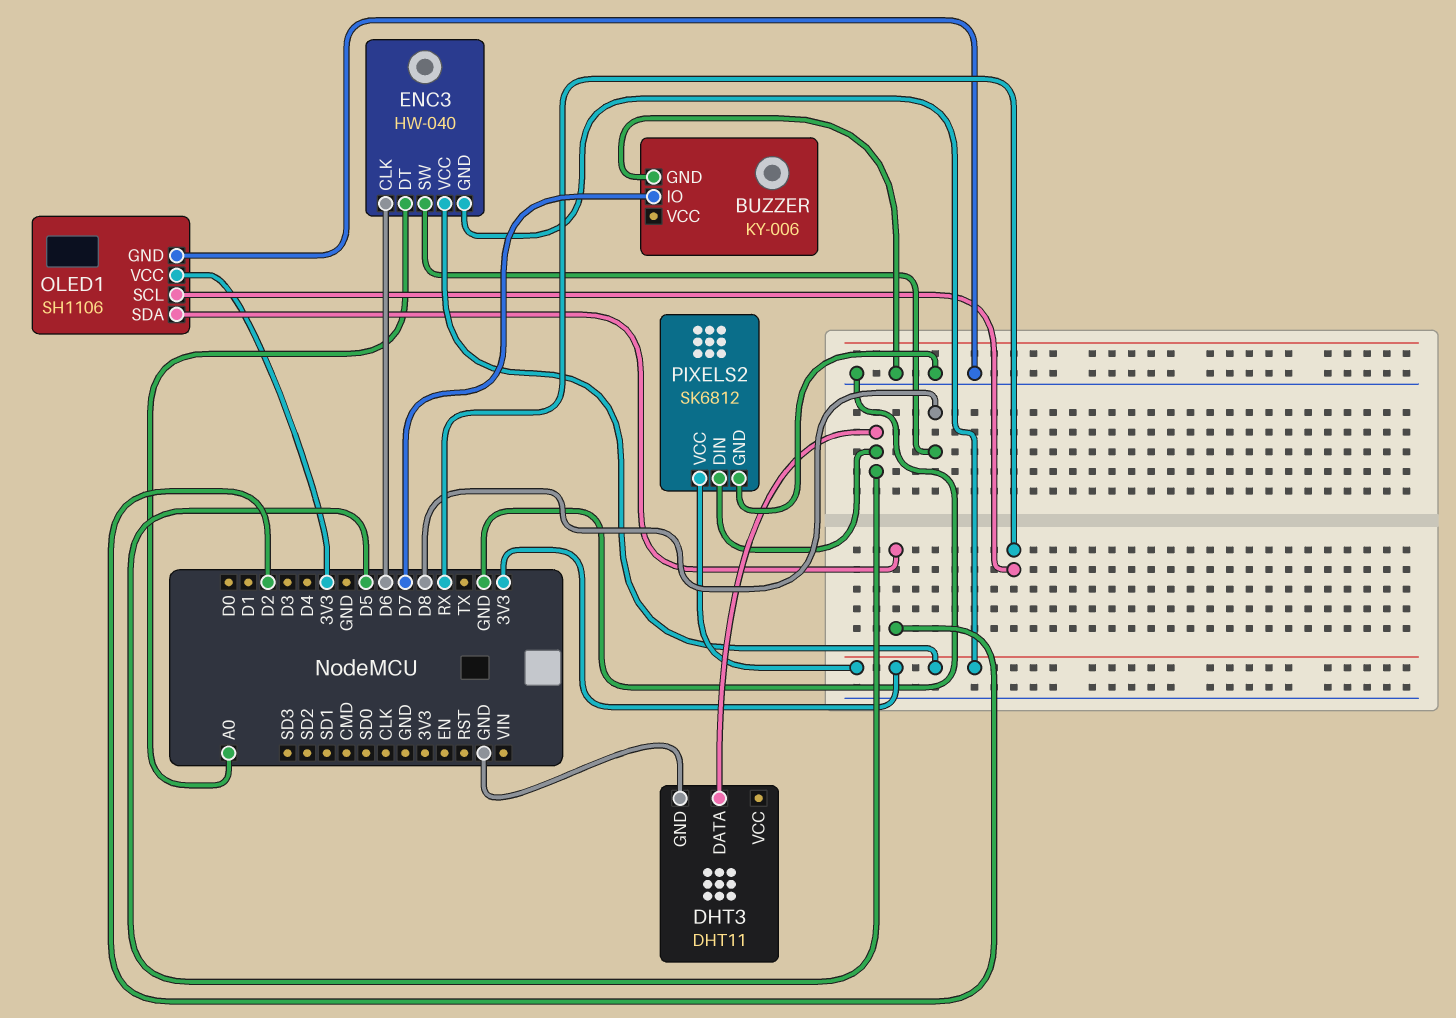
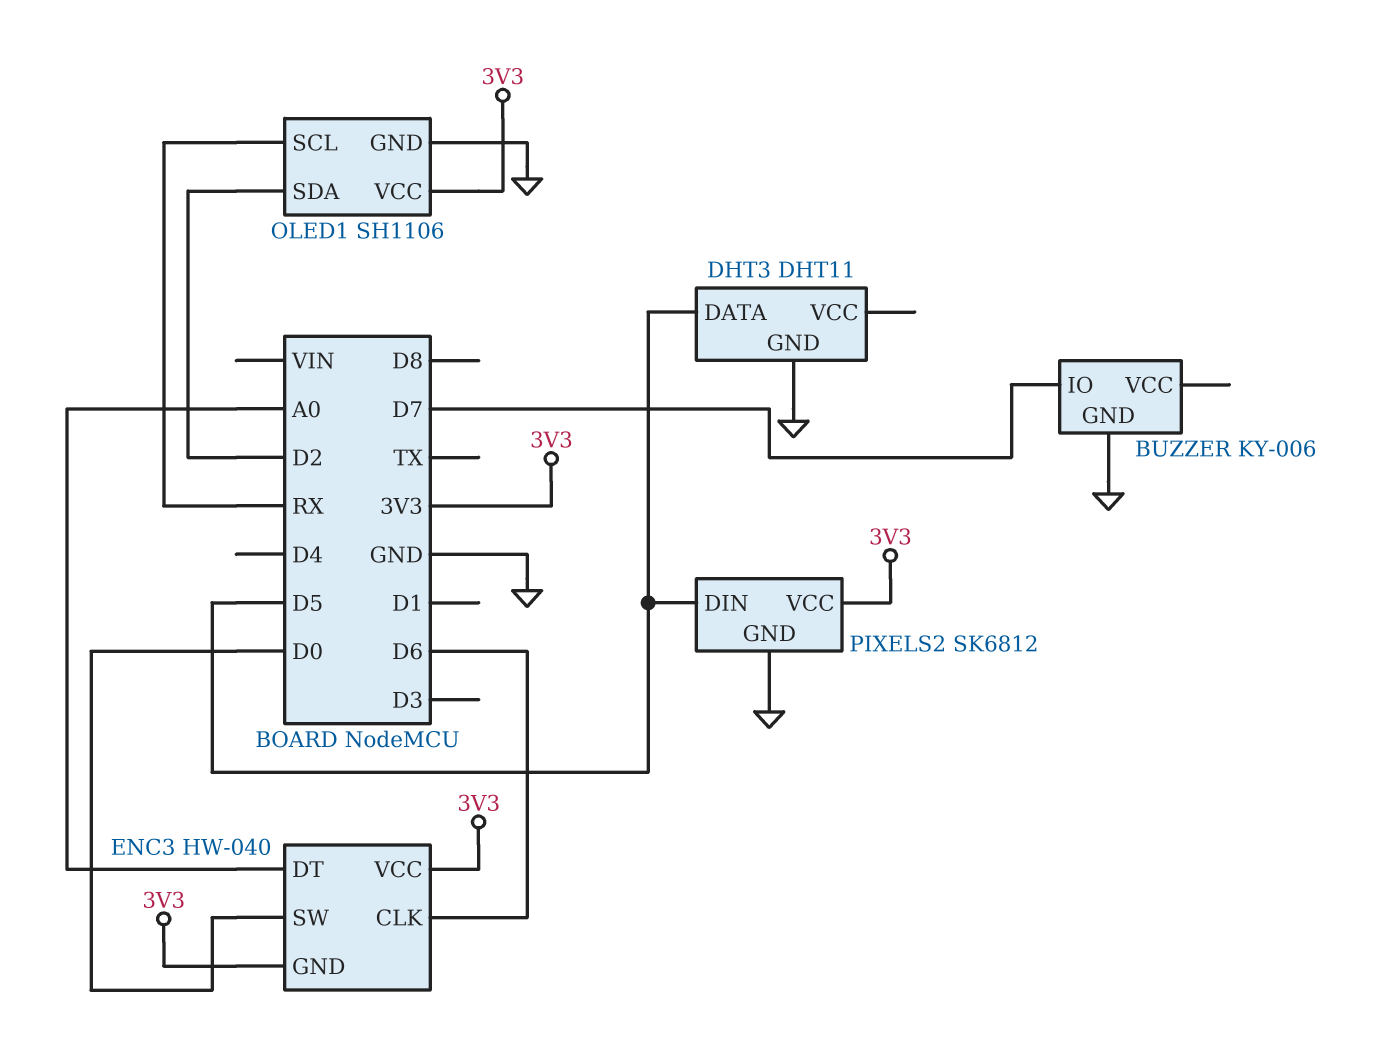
ENC3 pin SW: D8 -> D0

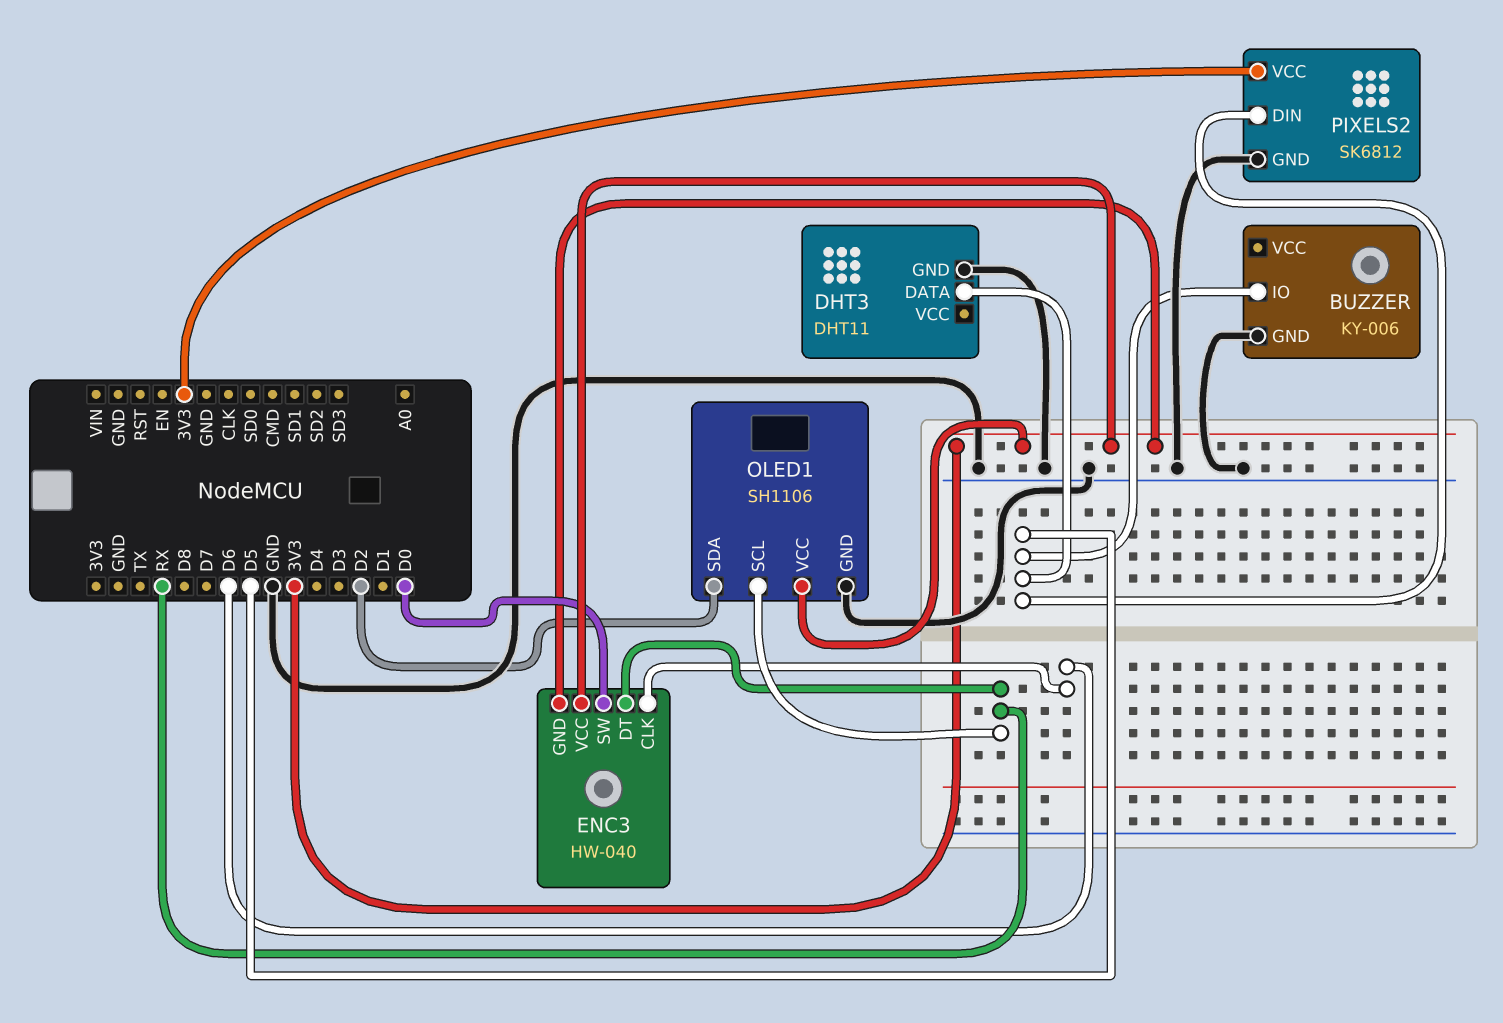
BUZZER pin IO: D7 -> D5
ENC3 pin DT: A0 -> RX

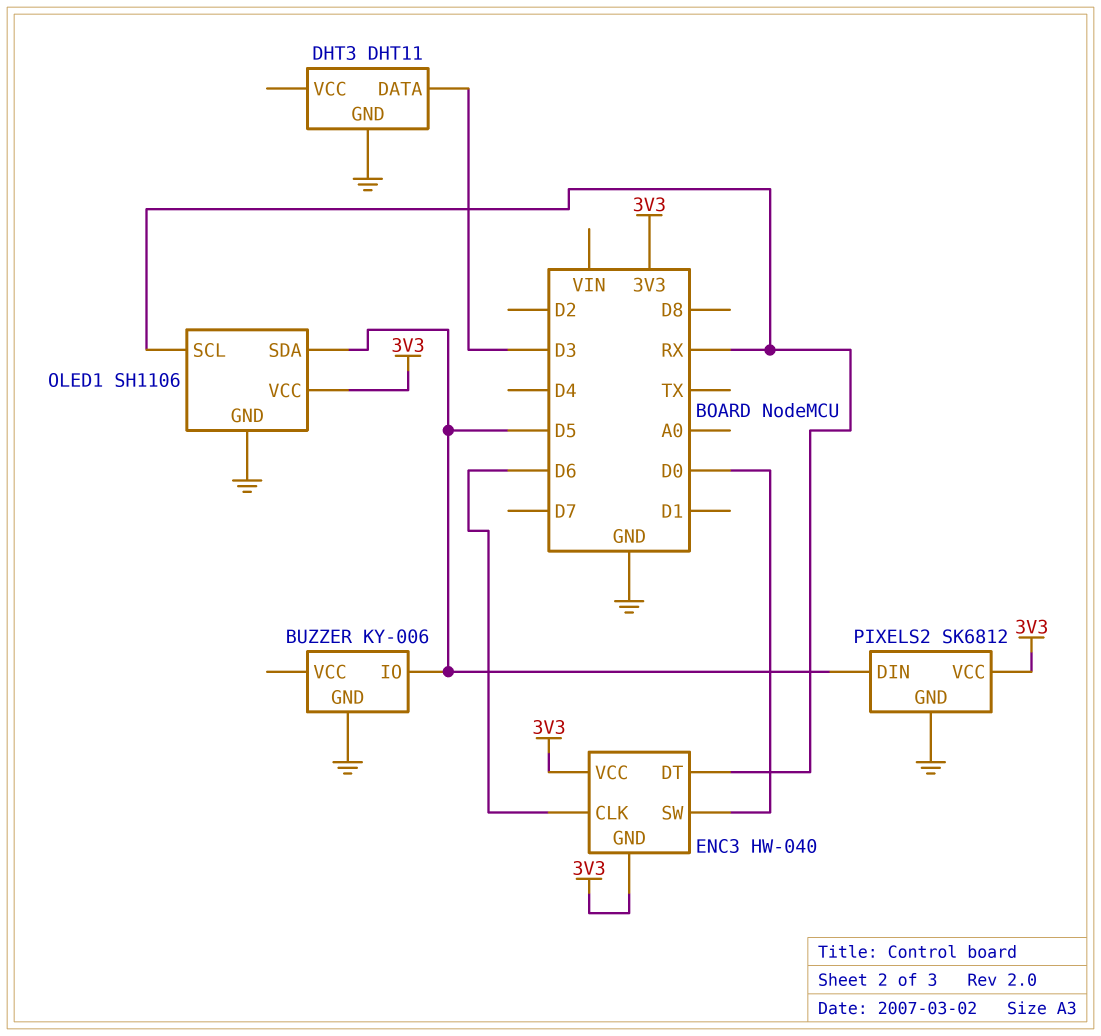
DHT3 pin DATA: D5 -> D3
OLED1 pin SDA: D2 -> D5

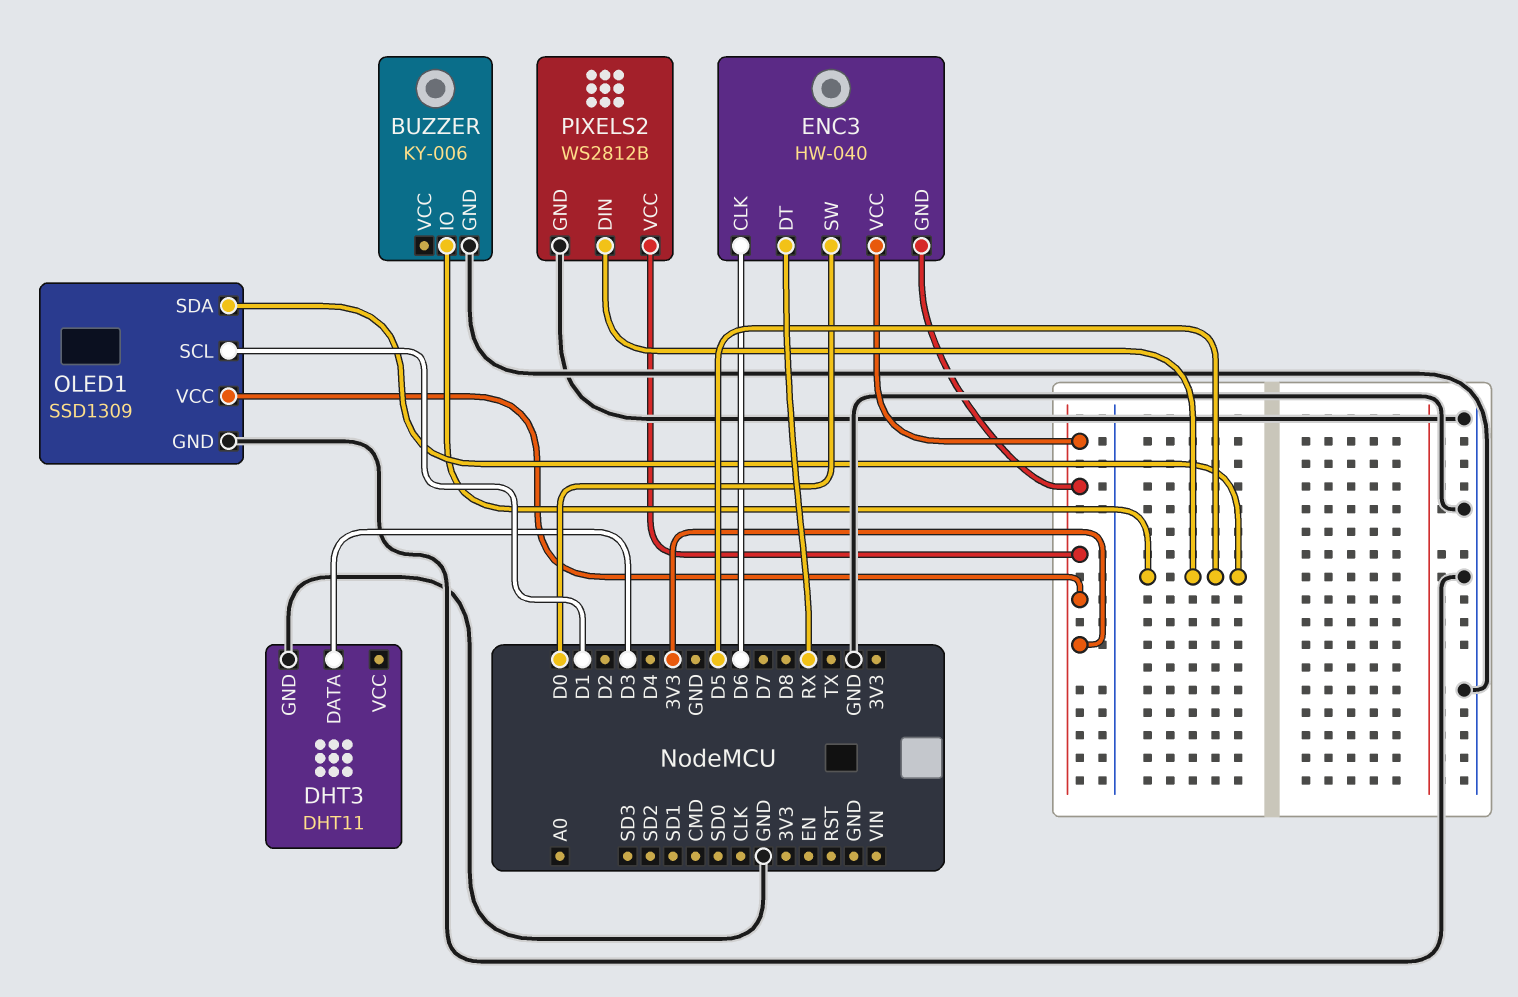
OLED1: SH1106 -> SSD1309
OLED1 pin SCL: RX -> D1
PIXELS2: SK6812 -> WS2812B

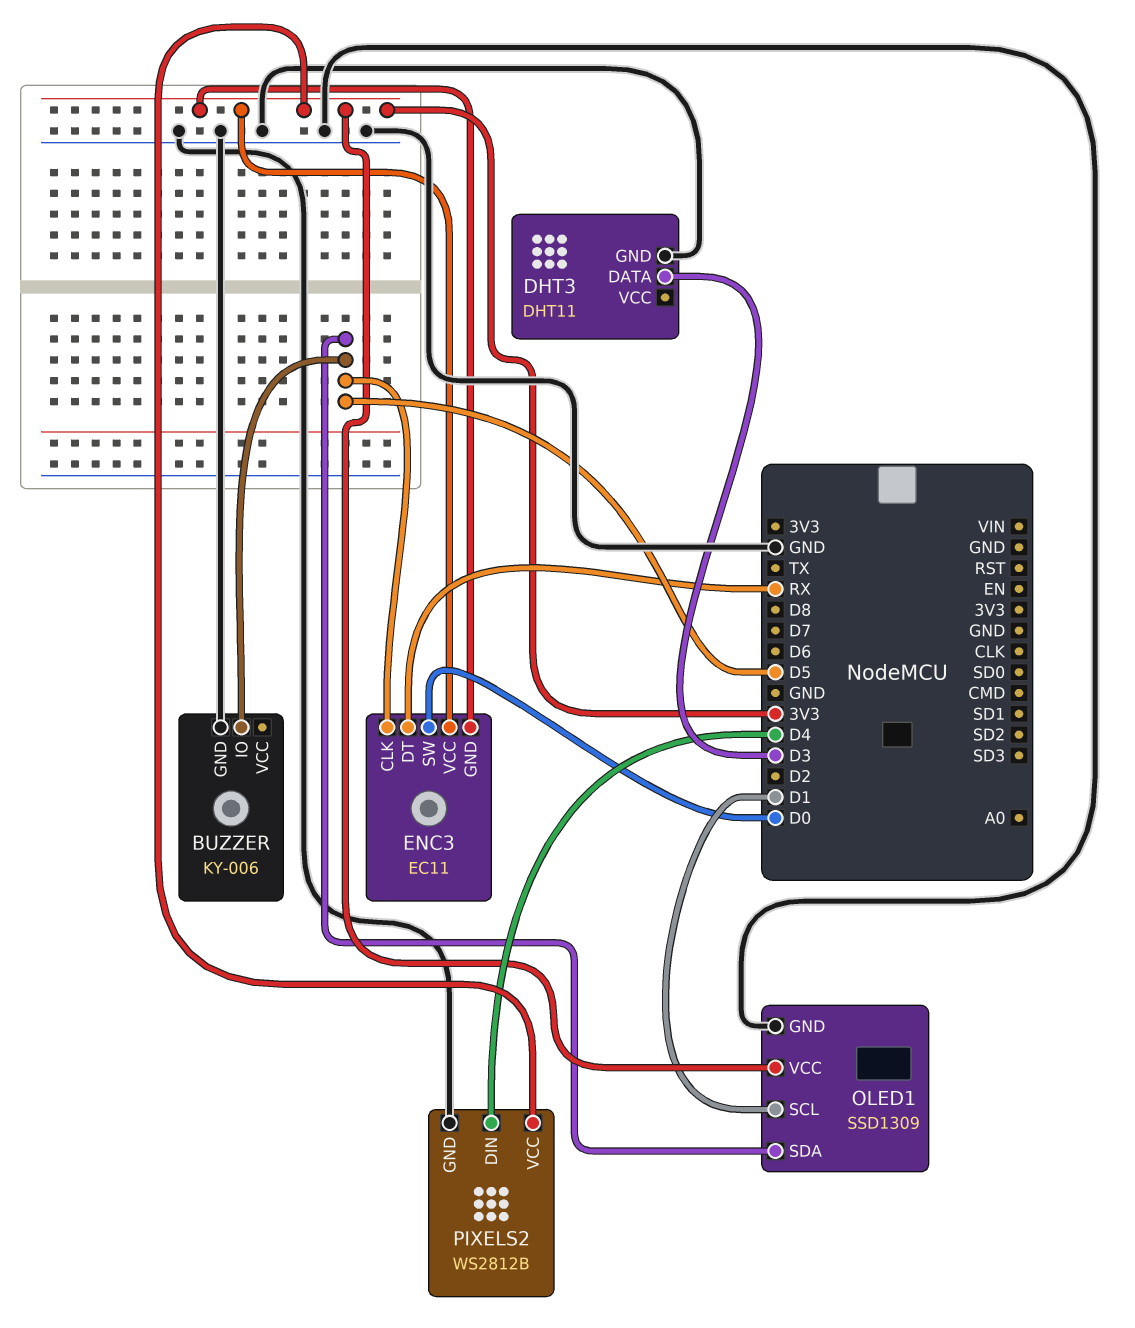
ENC3: HW-040 -> EC11
ENC3 pin CLK: D6 -> D5
PIXELS2 pin DIN: D5 -> D4

